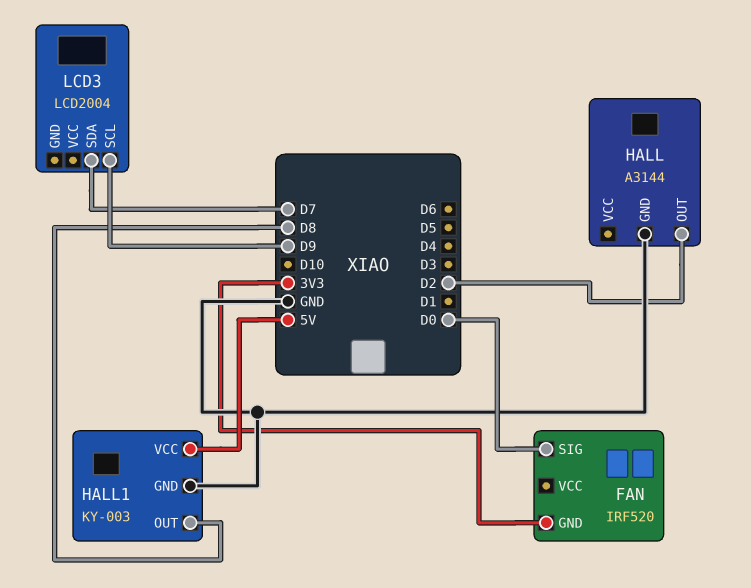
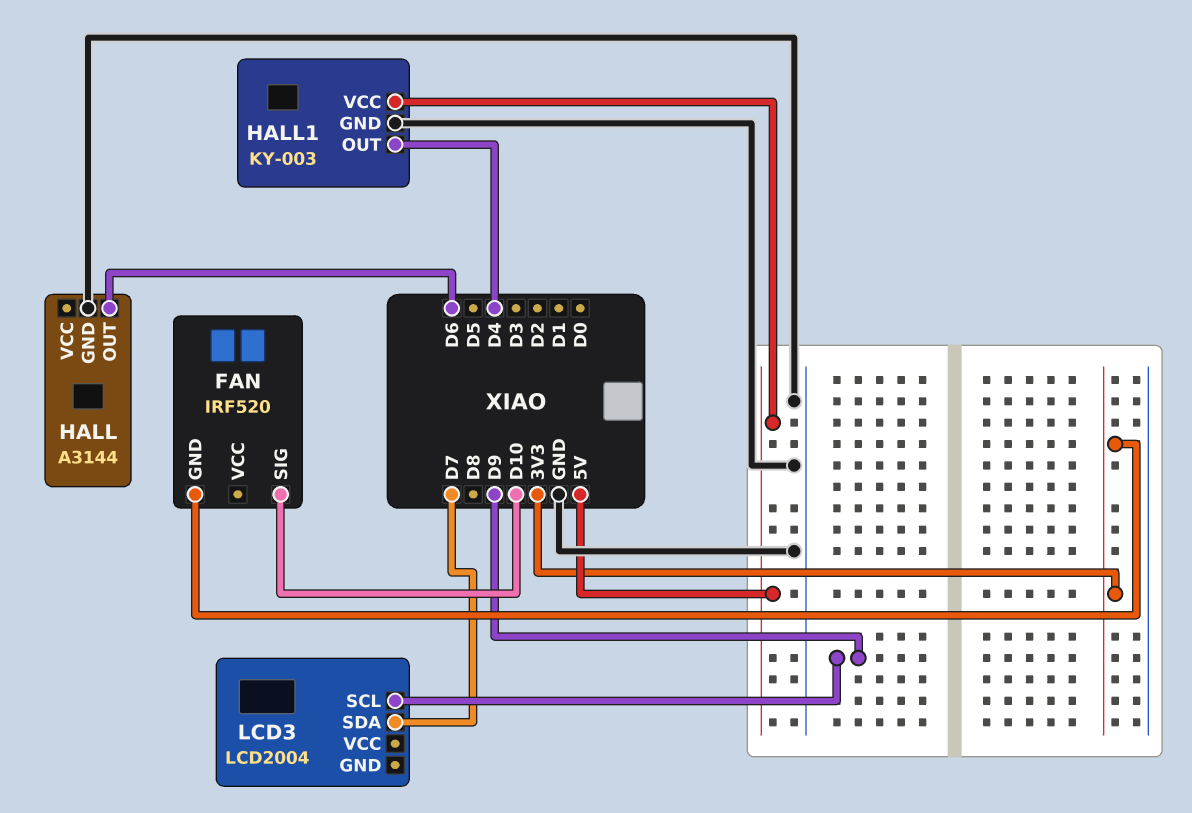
FAN pin SIG: D0 -> D10
HALL pin OUT: D2 -> D6
HALL1 pin OUT: D8 -> D4

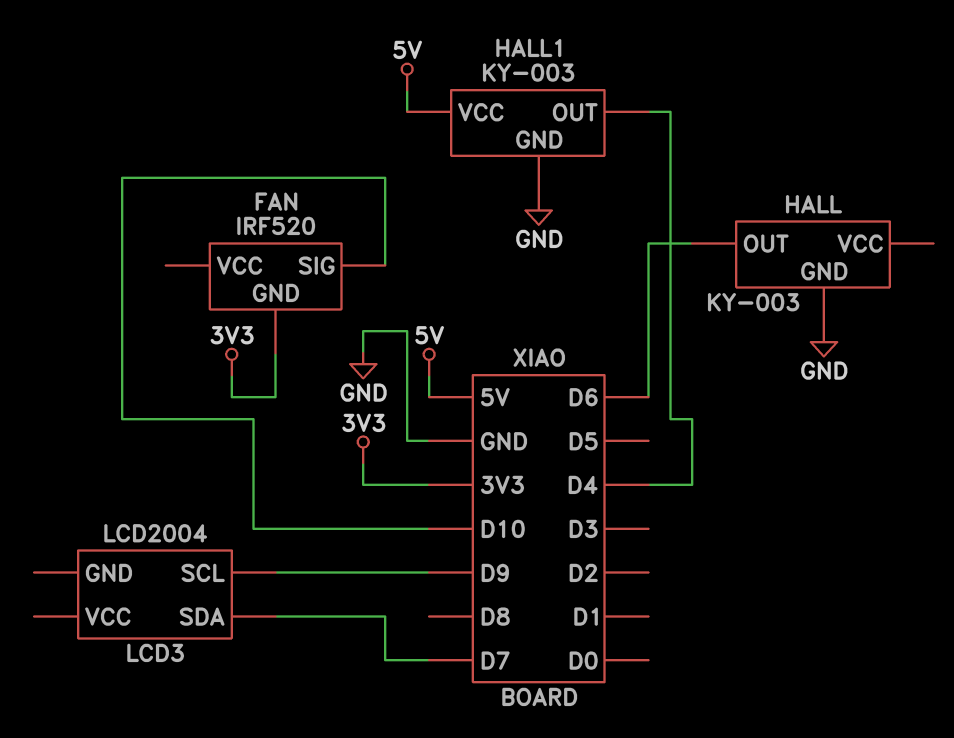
HALL: A3144 -> KY-003

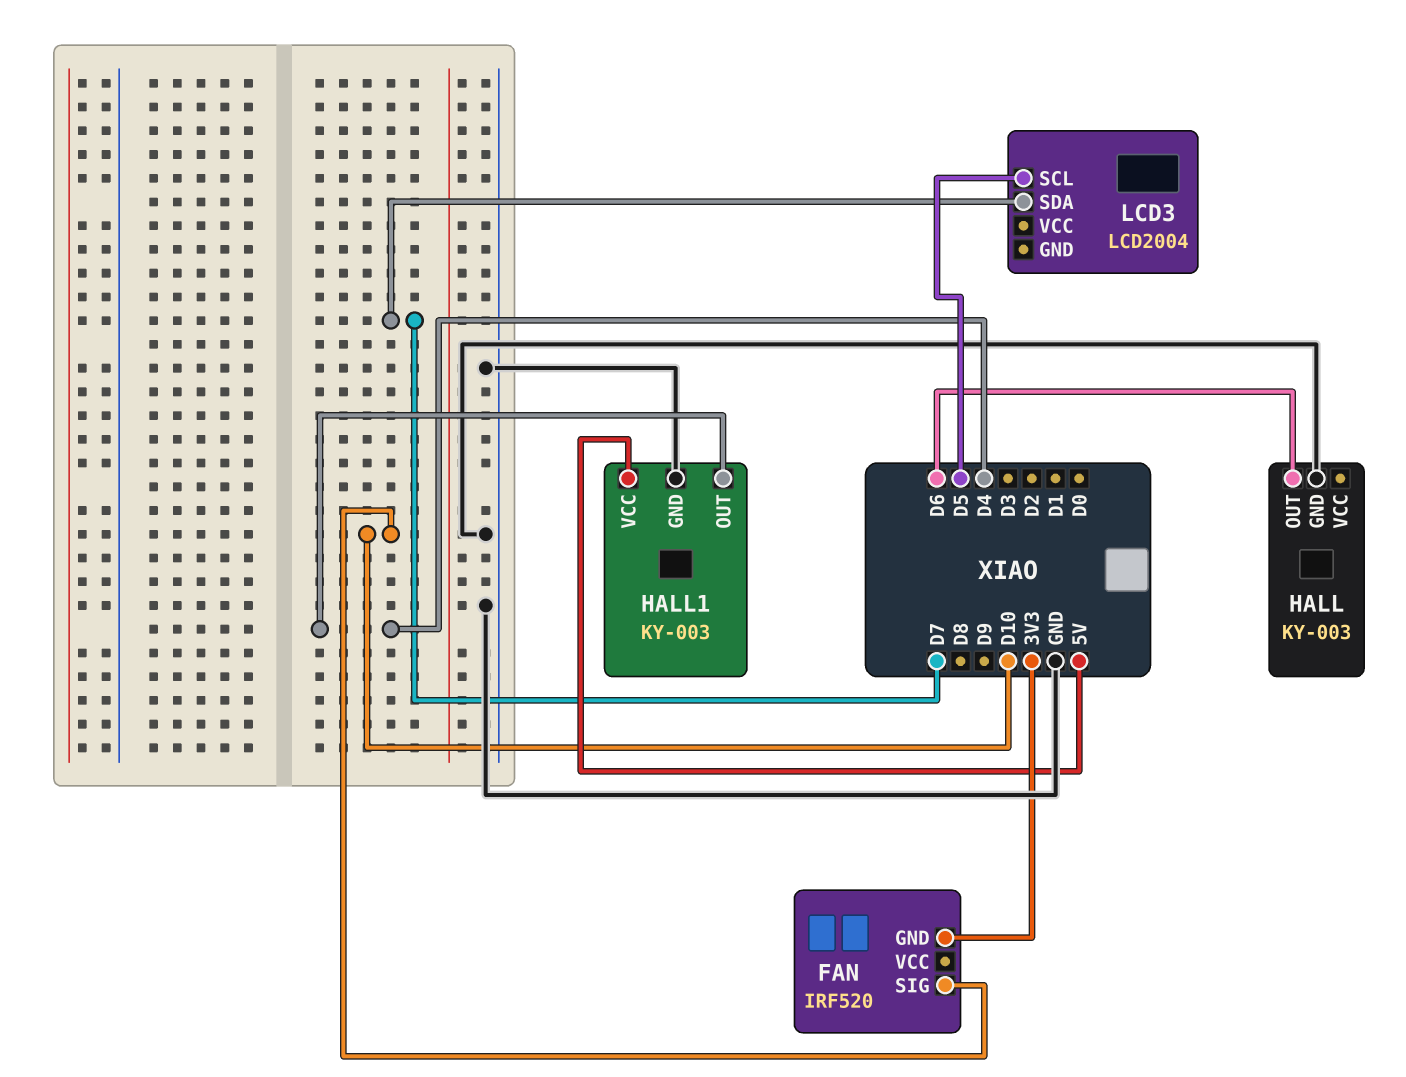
LCD3 pin SCL: D9 -> D5

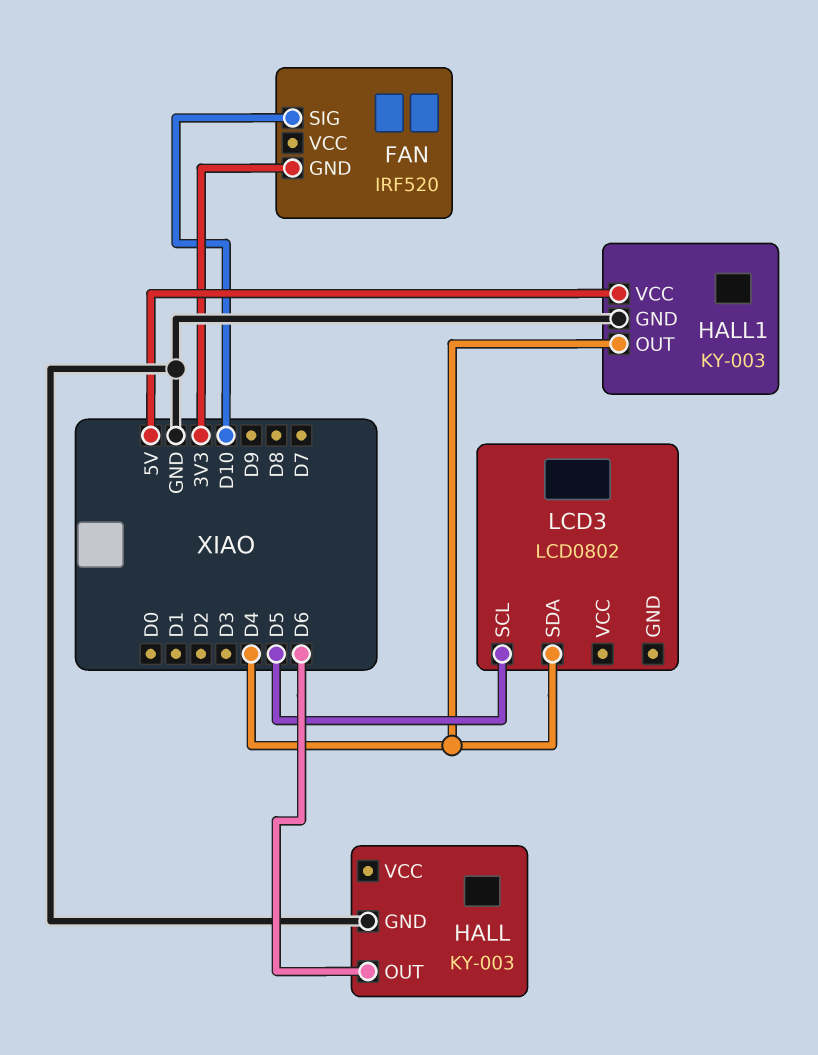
LCD3: LCD2004 -> LCD0802
LCD3 pin SDA: D7 -> D4

